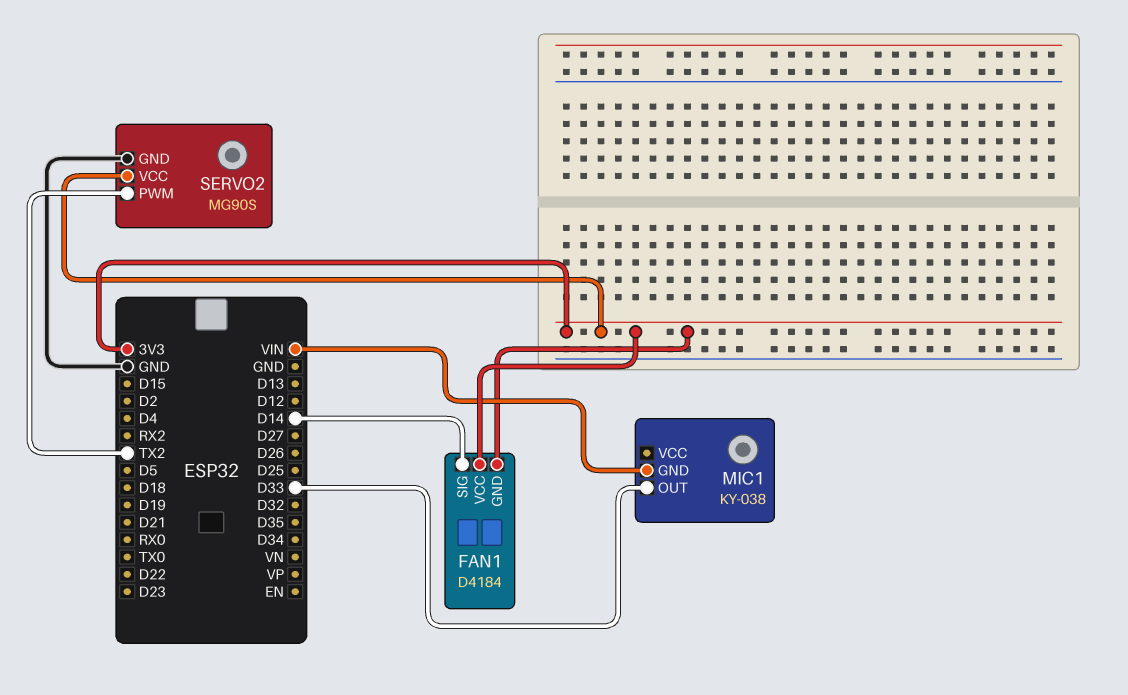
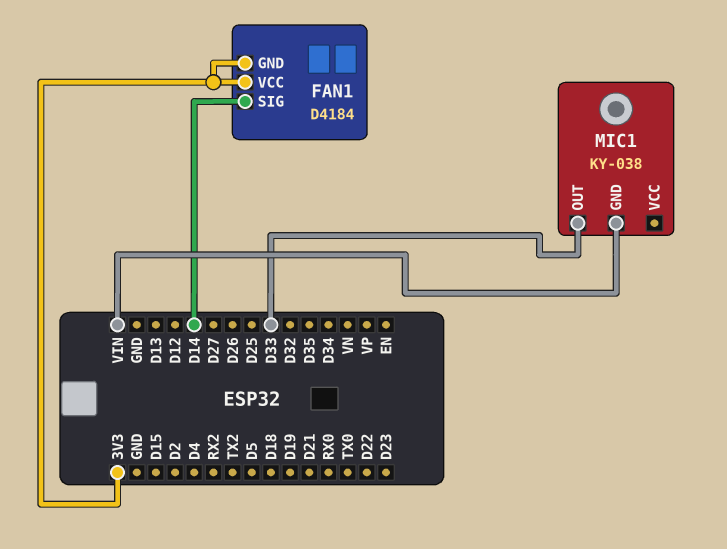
SERVO2: MG90S -> none
SERVO2 pin GND: GND -> none
SERVO2 pin PWM: TX2 -> none
SERVO2 pin VCC: 3V3 -> none

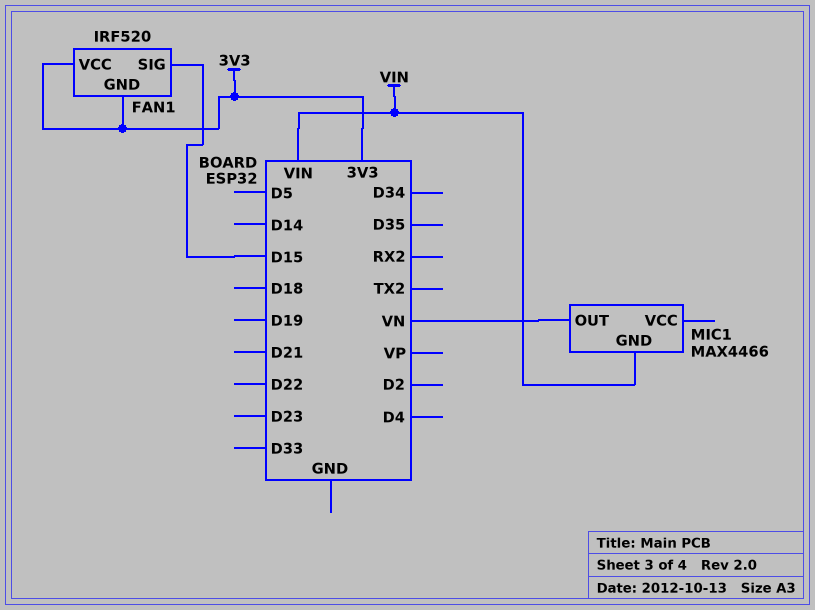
FAN1: D4184 -> IRF520
FAN1 pin SIG: D14 -> D15
MIC1: KY-038 -> MAX4466
MIC1 pin OUT: D33 -> VN

